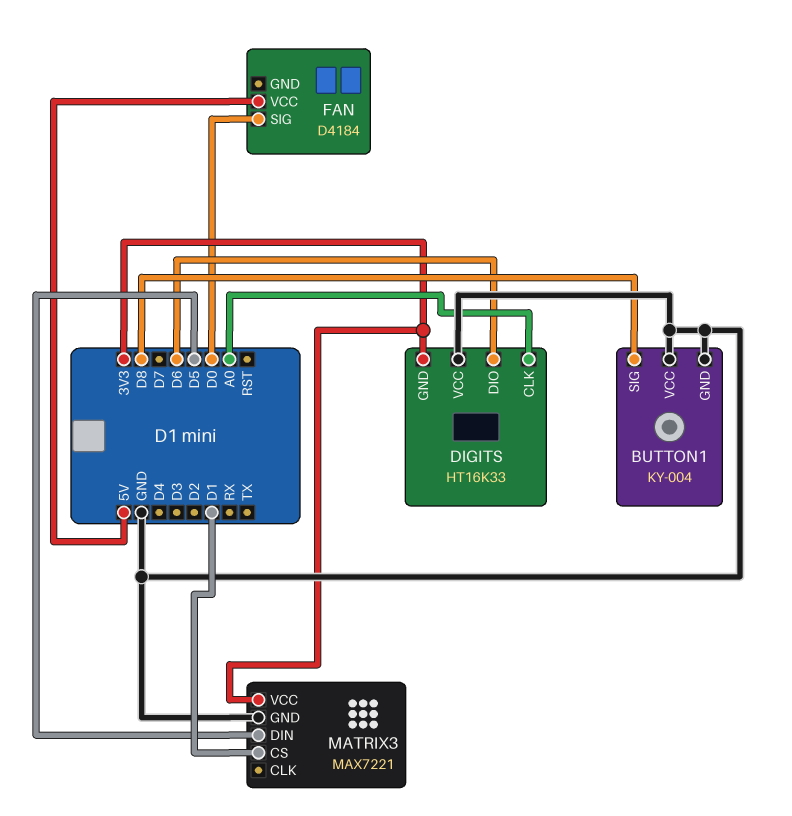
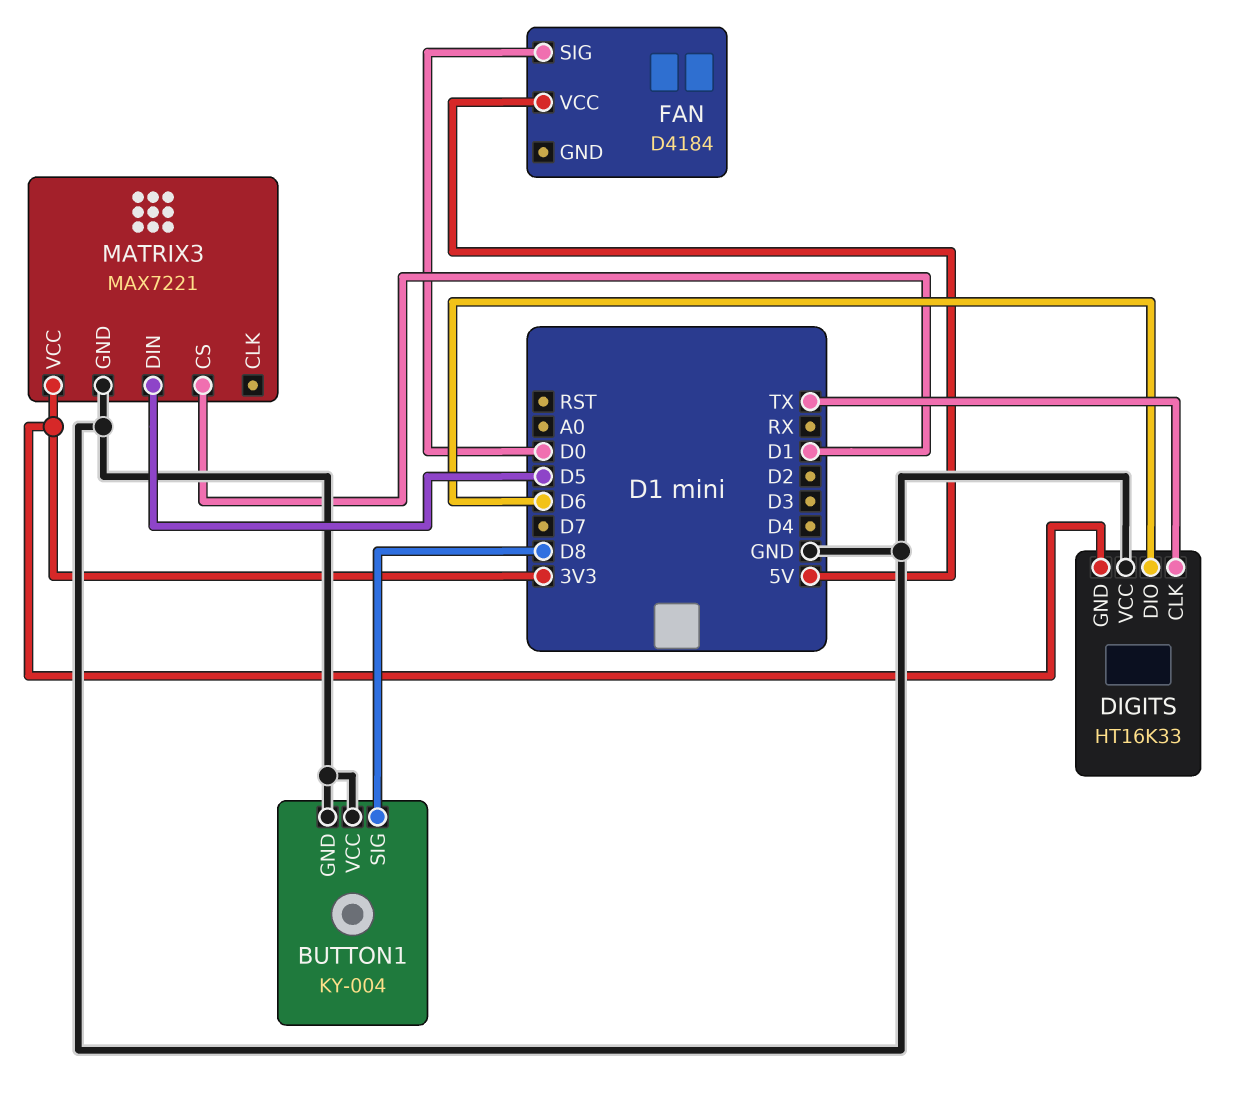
DIGITS pin CLK: A0 -> TX

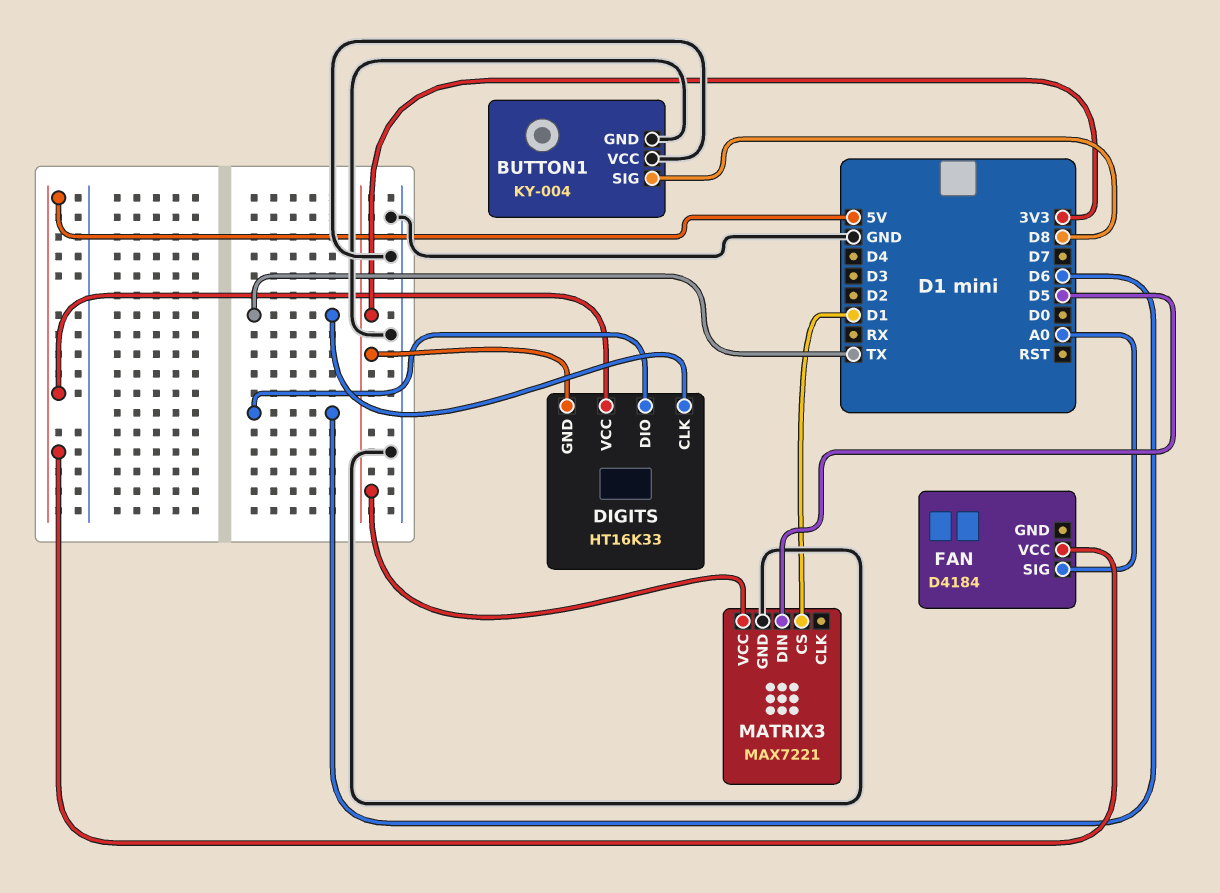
DIGITS pin VCC: GND -> 5V
FAN pin SIG: D0 -> A0

